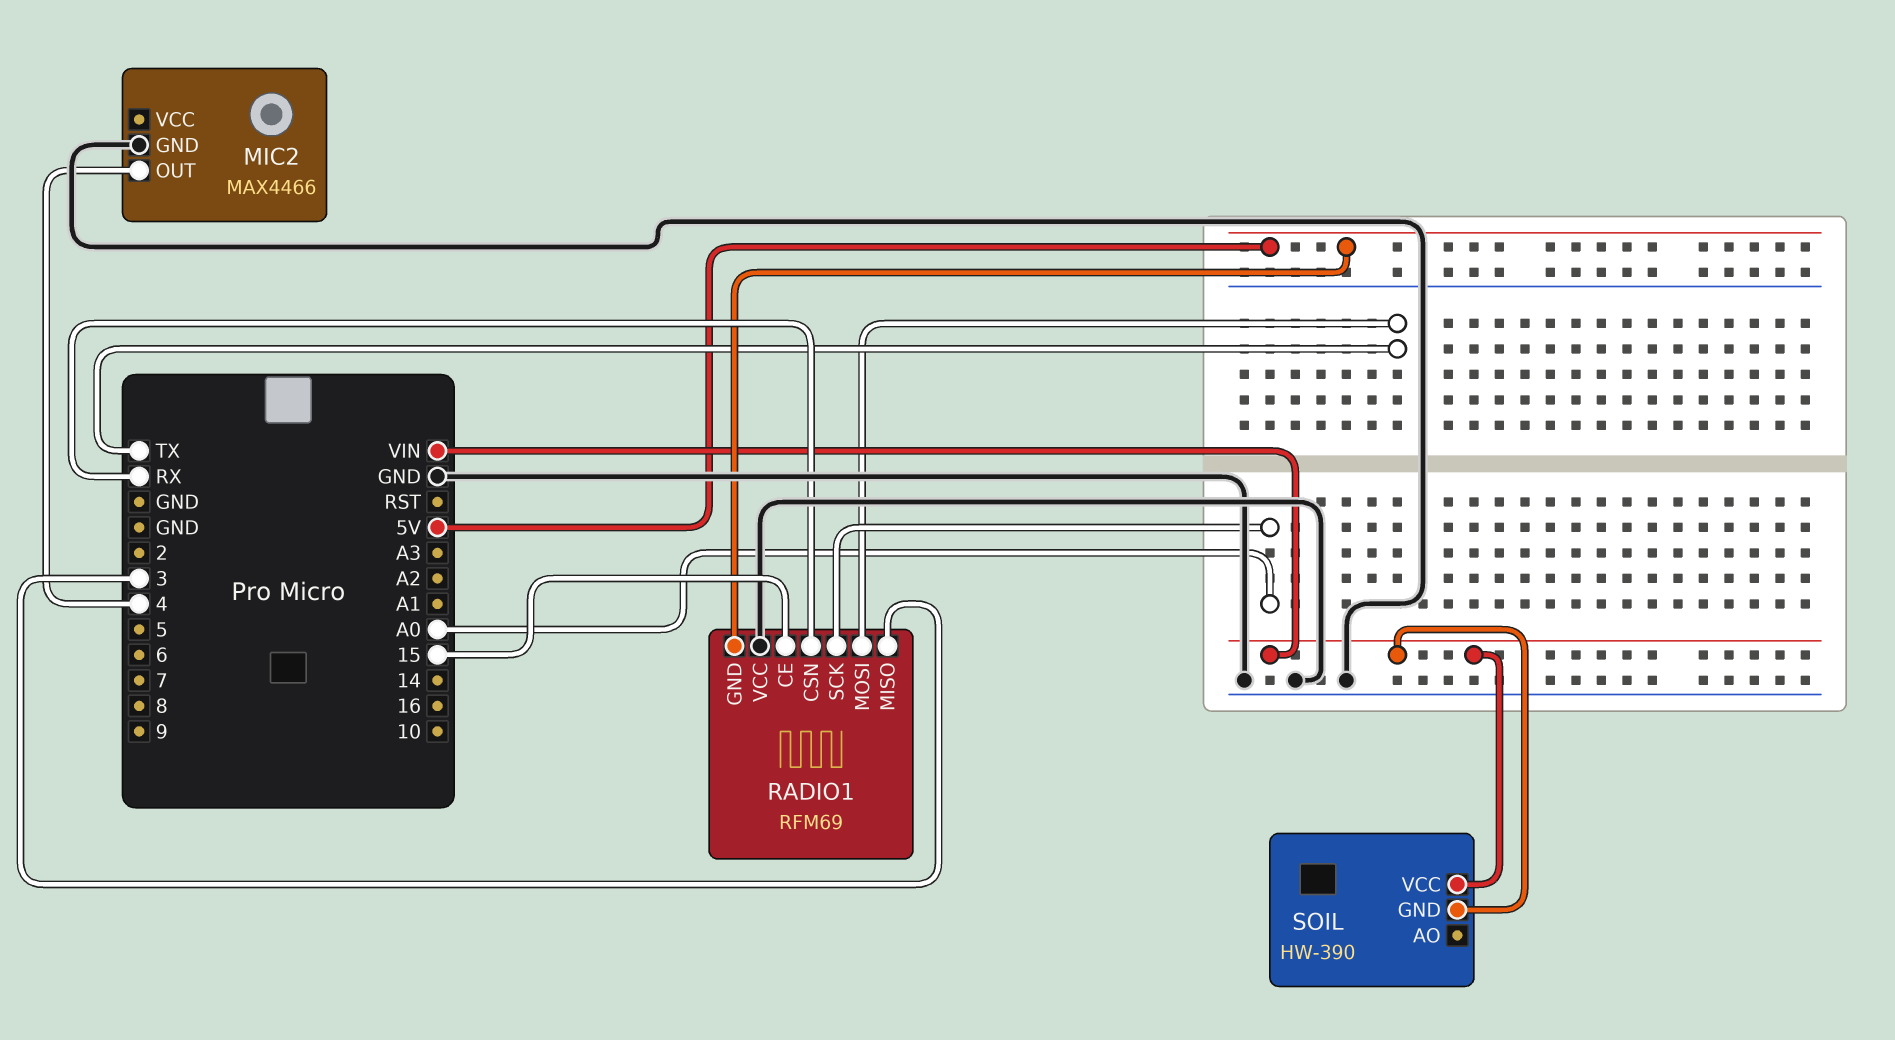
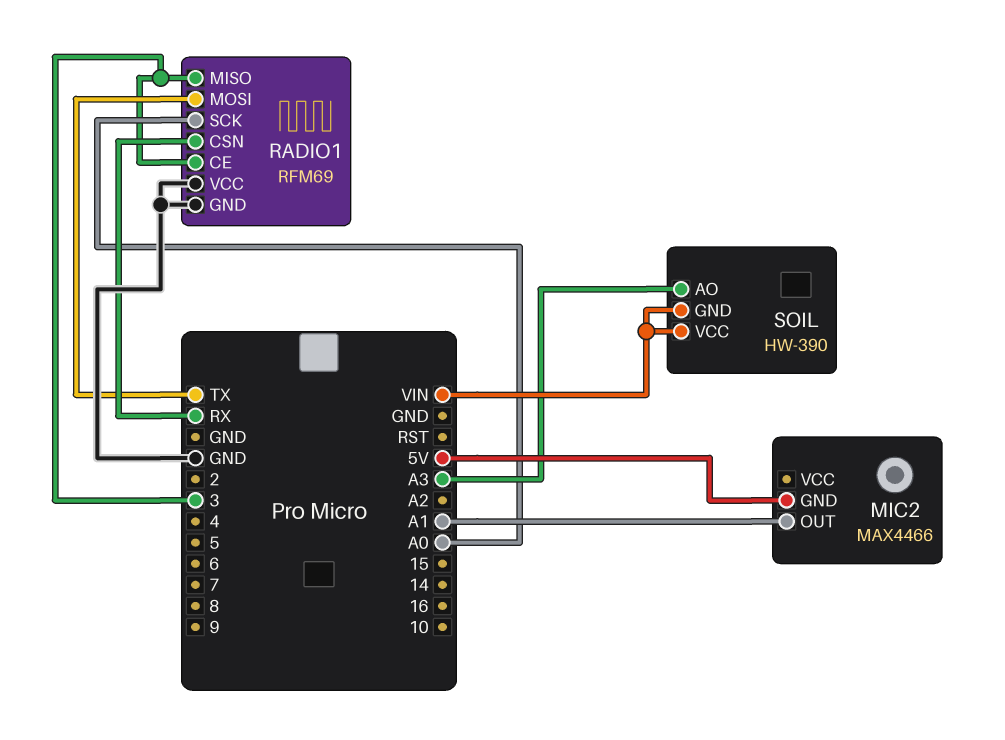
MIC2 pin GND: GND -> 5V
MIC2 pin OUT: 4 -> A1
RADIO1 pin CE: 15 -> 3
RADIO1 pin GND: 5V -> GND
SOIL pin AO: none -> A3

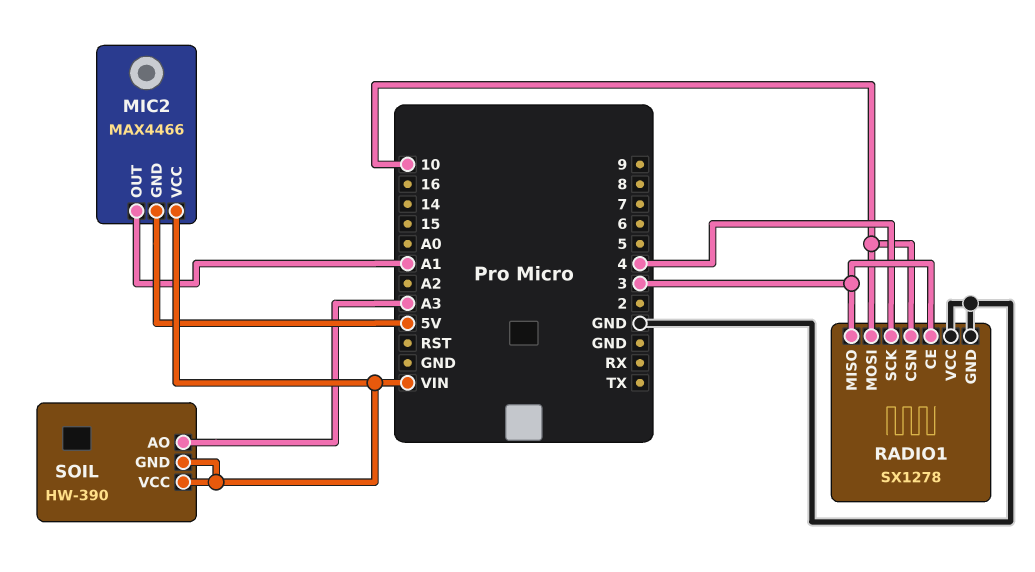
MIC2 pin VCC: none -> VIN
RADIO1: RFM69 -> SX1278
RADIO1 pin CSN: RX -> 10
RADIO1 pin MOSI: TX -> 10
RADIO1 pin SCK: A0 -> 4

